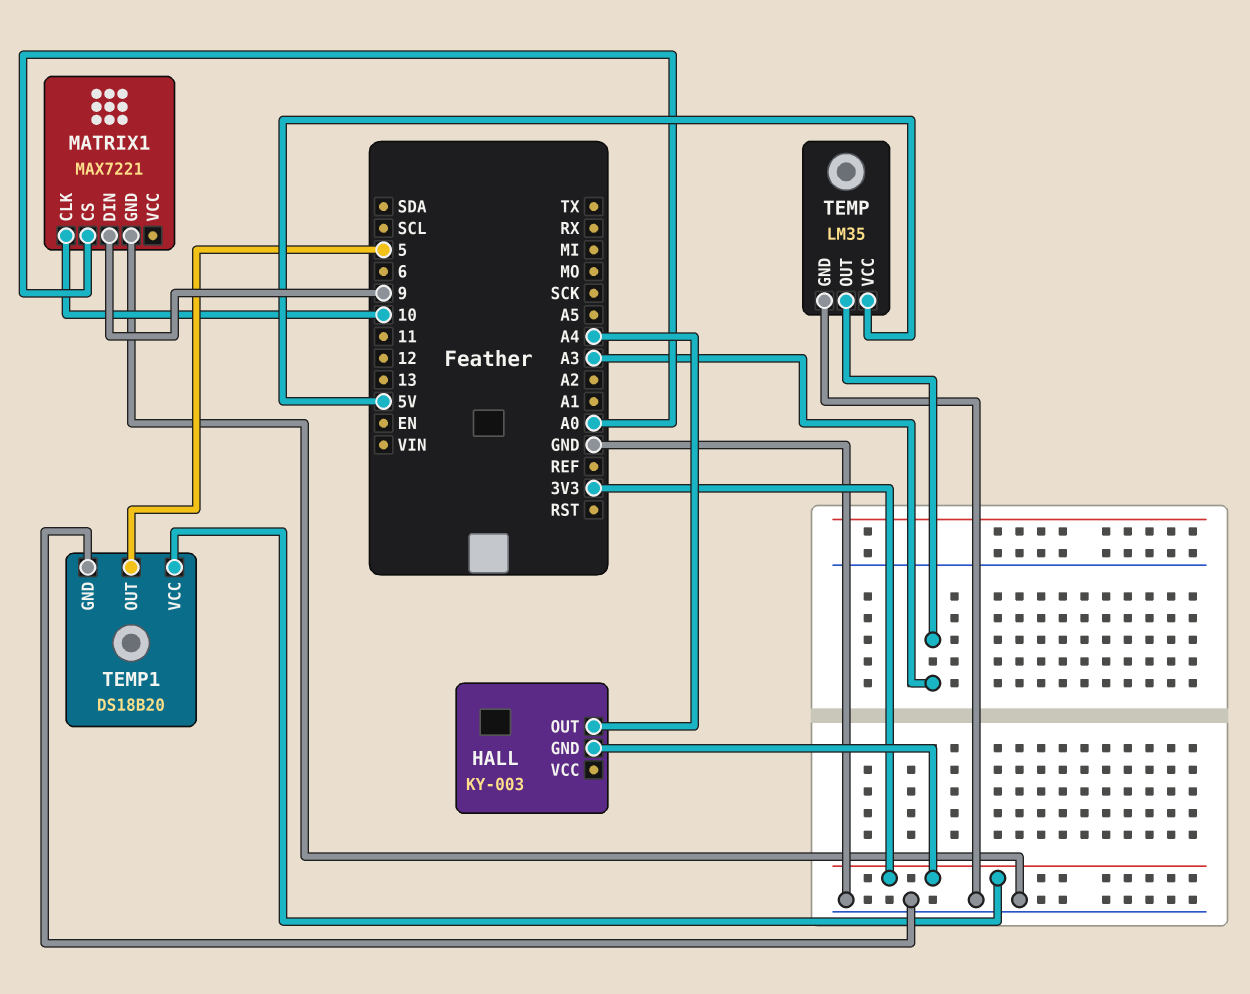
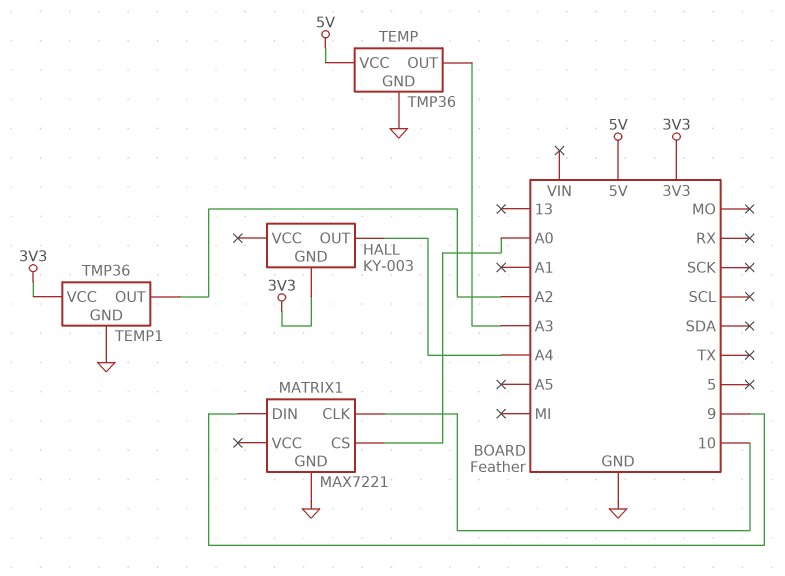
TEMP: LM35 -> TMP36
TEMP1: DS18B20 -> TMP36
TEMP1 pin OUT: 5 -> A2

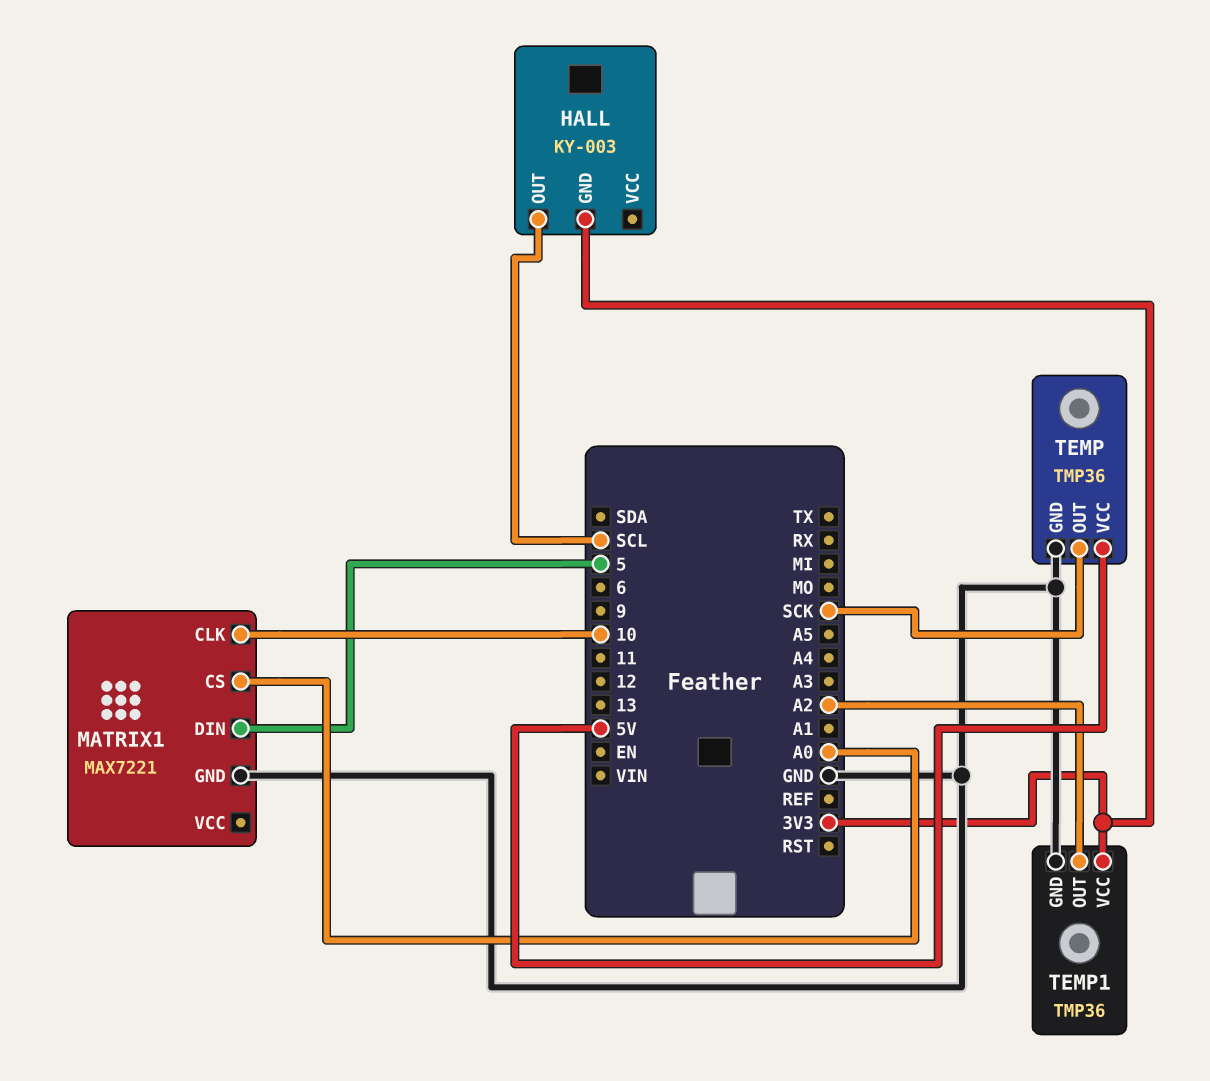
HALL pin OUT: A4 -> SCL
MATRIX1 pin DIN: 9 -> 5
TEMP pin OUT: A3 -> SCK

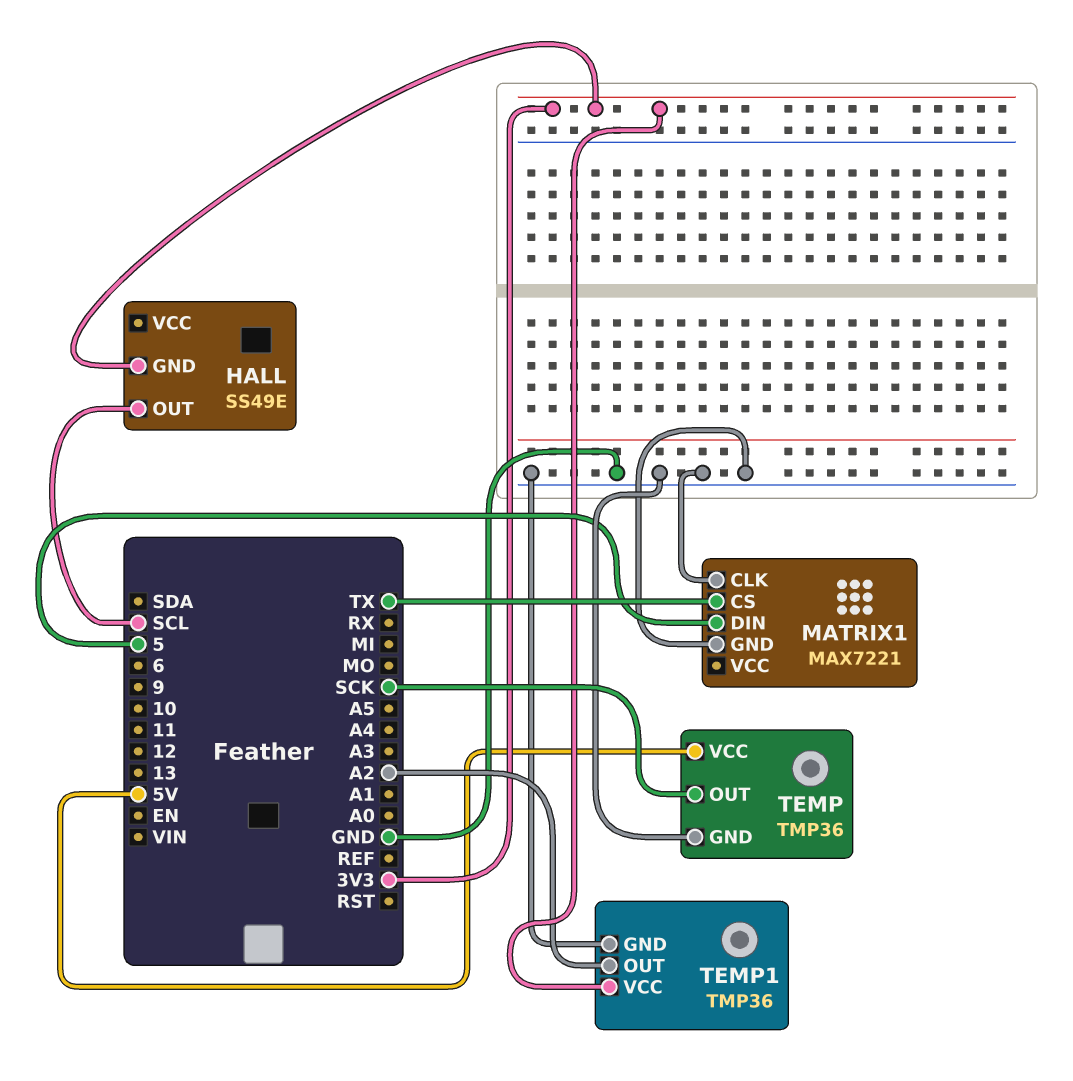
HALL: KY-003 -> SS49E
MATRIX1 pin CLK: 10 -> GND
MATRIX1 pin CS: A0 -> TX

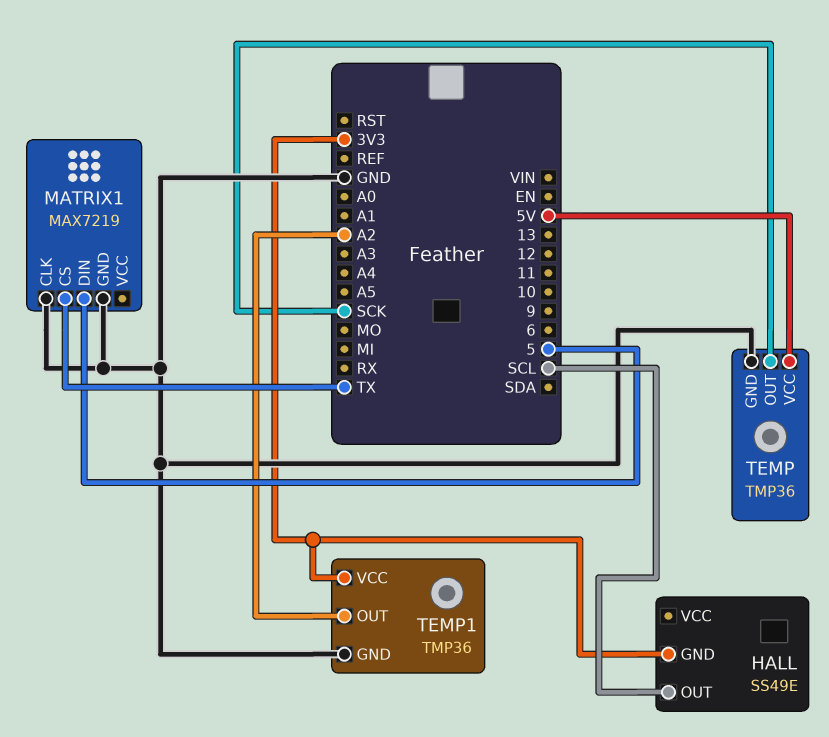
MATRIX1: MAX7221 -> MAX7219

